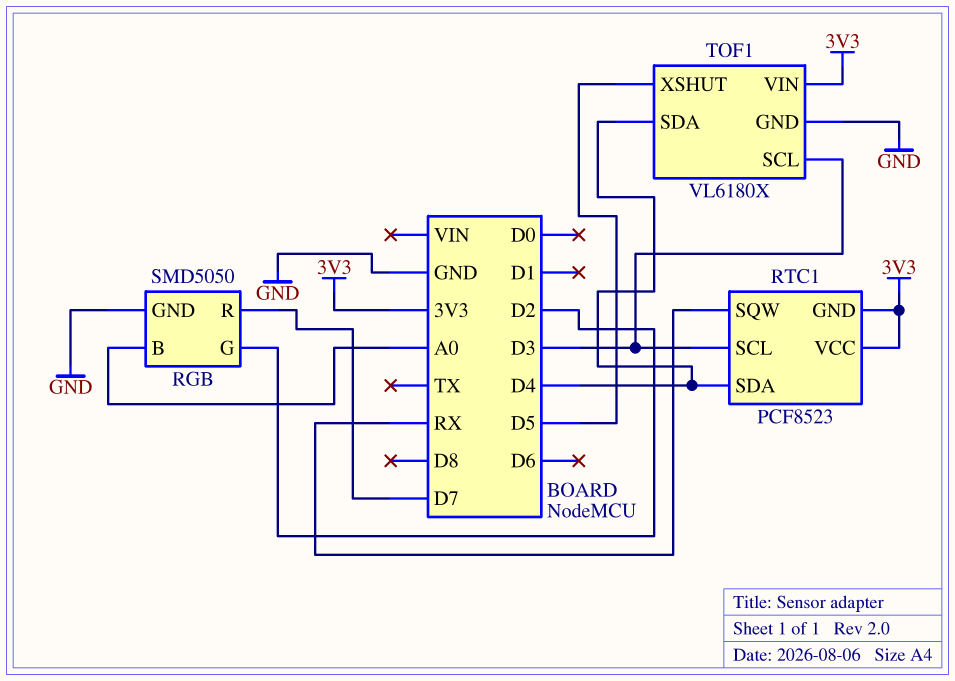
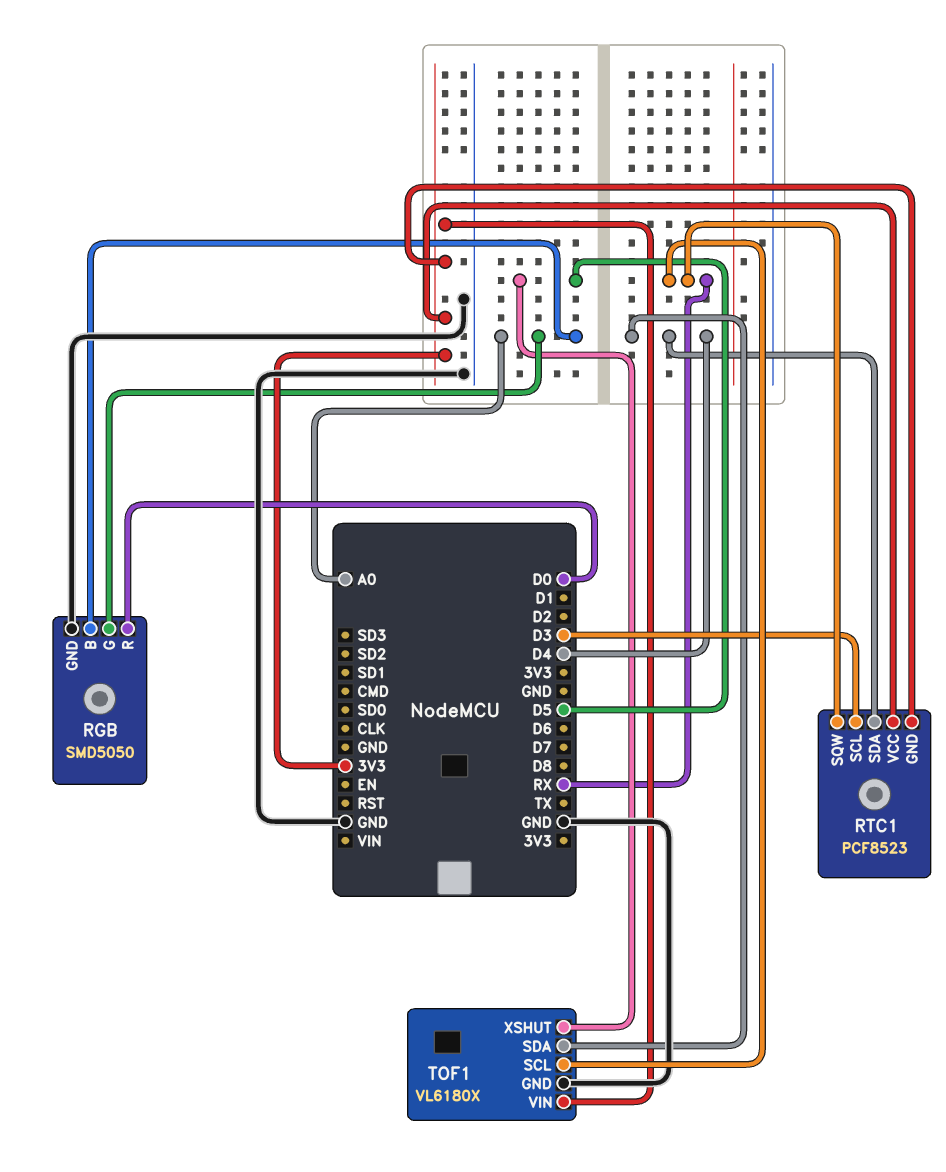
RGB pin G: D2 -> A0
RGB pin R: D7 -> D0
TOF1 pin SCL: D3 -> RX

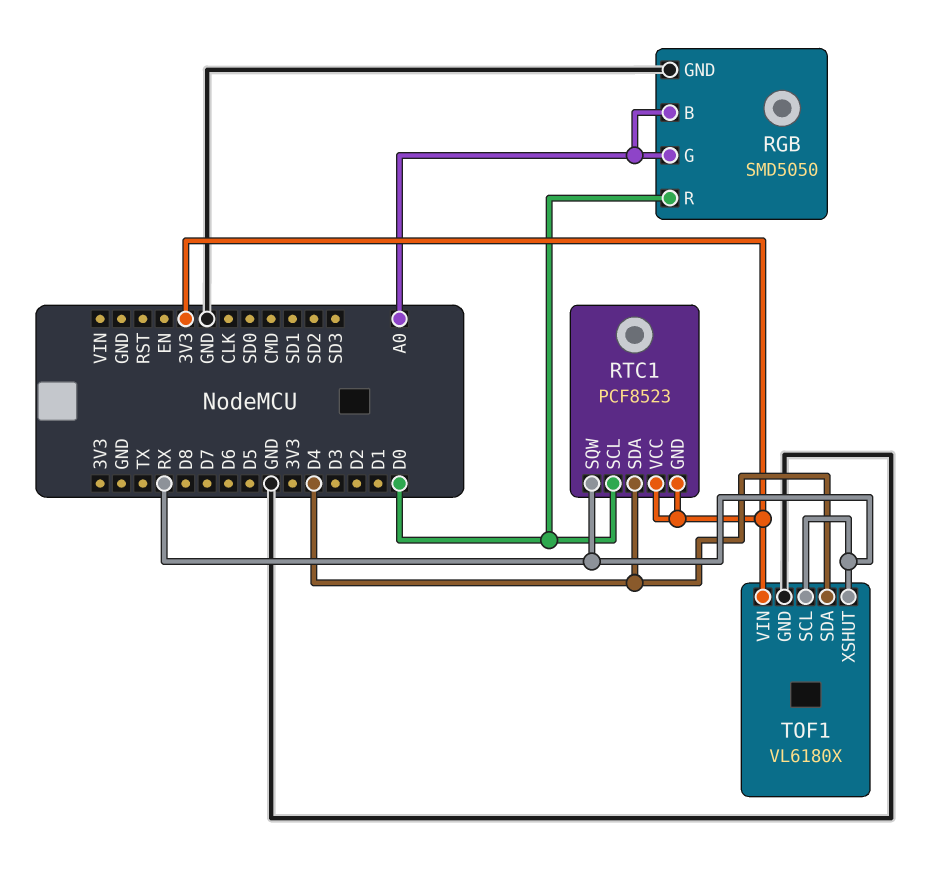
RTC1 pin SCL: D3 -> D0
TOF1 pin XSHUT: D5 -> RX

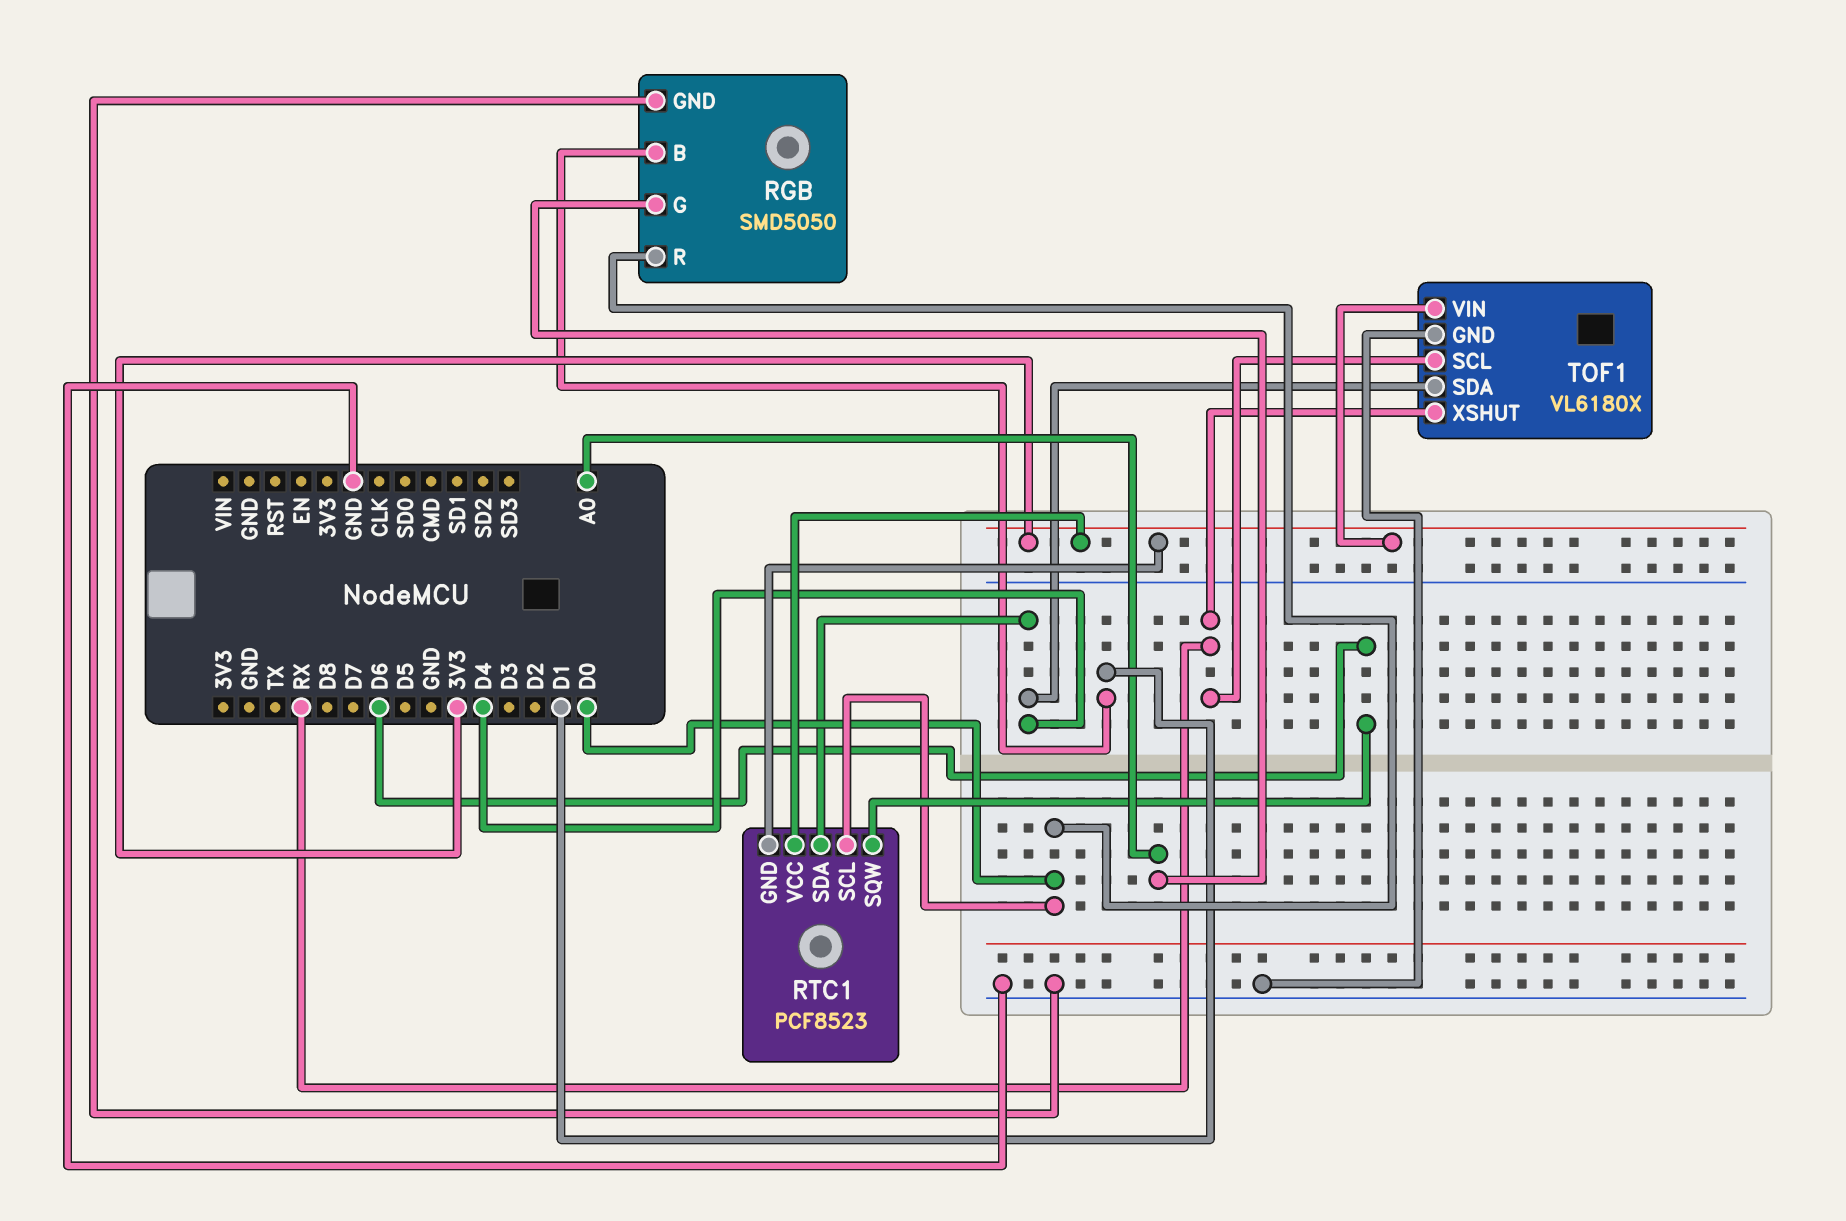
RGB pin B: A0 -> D1
RTC1 pin SQW: RX -> D6

